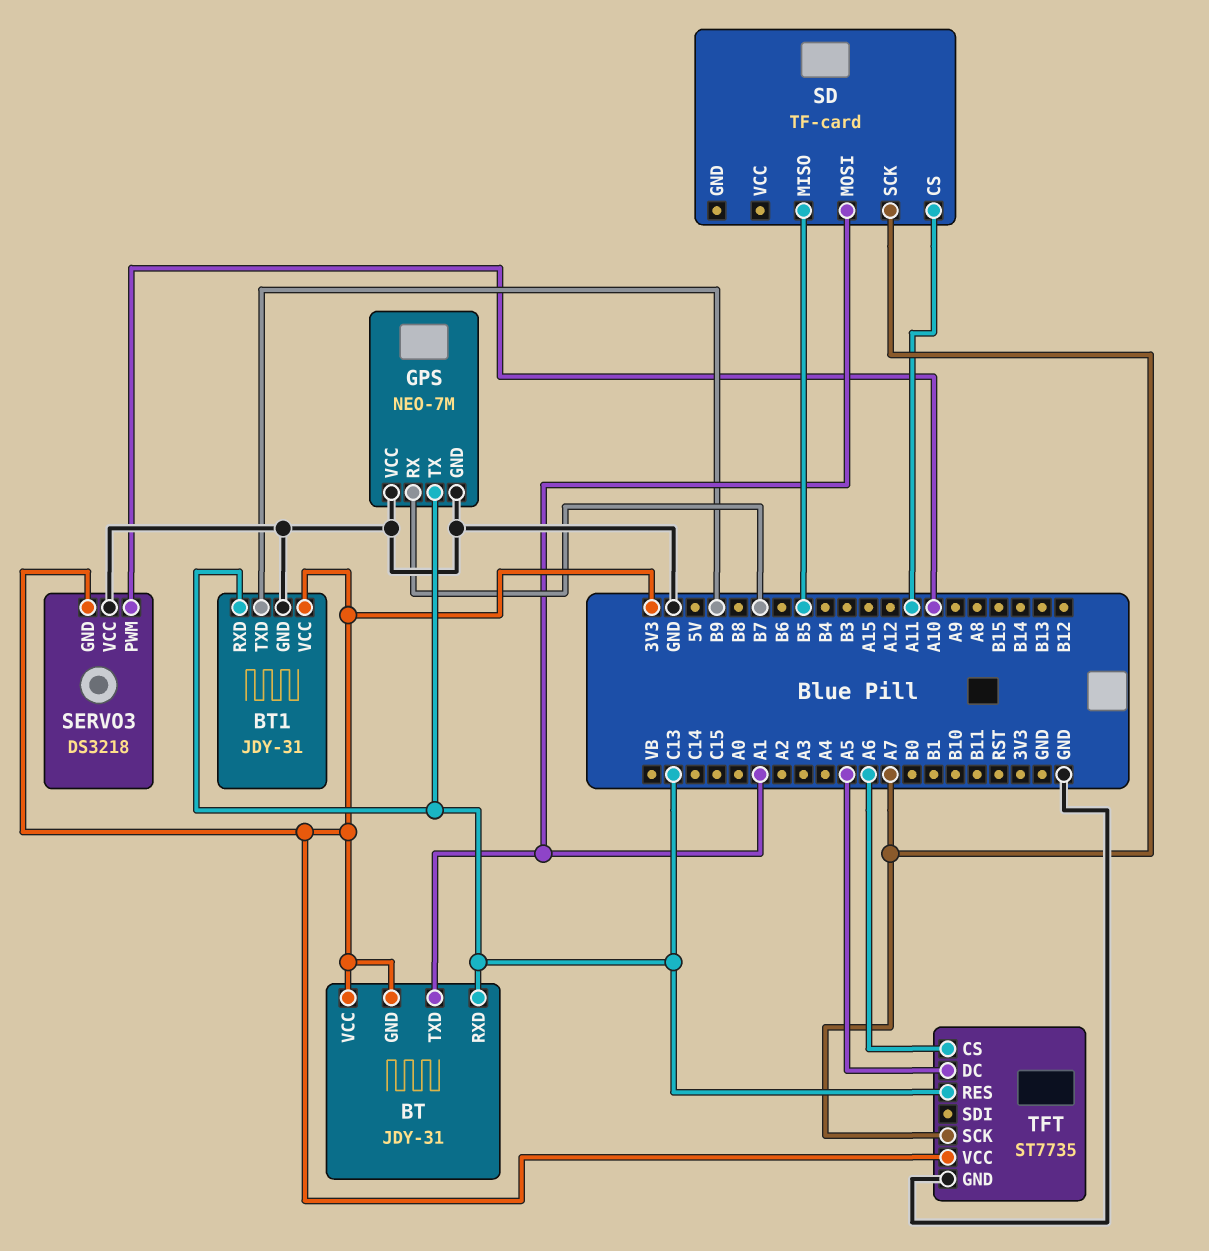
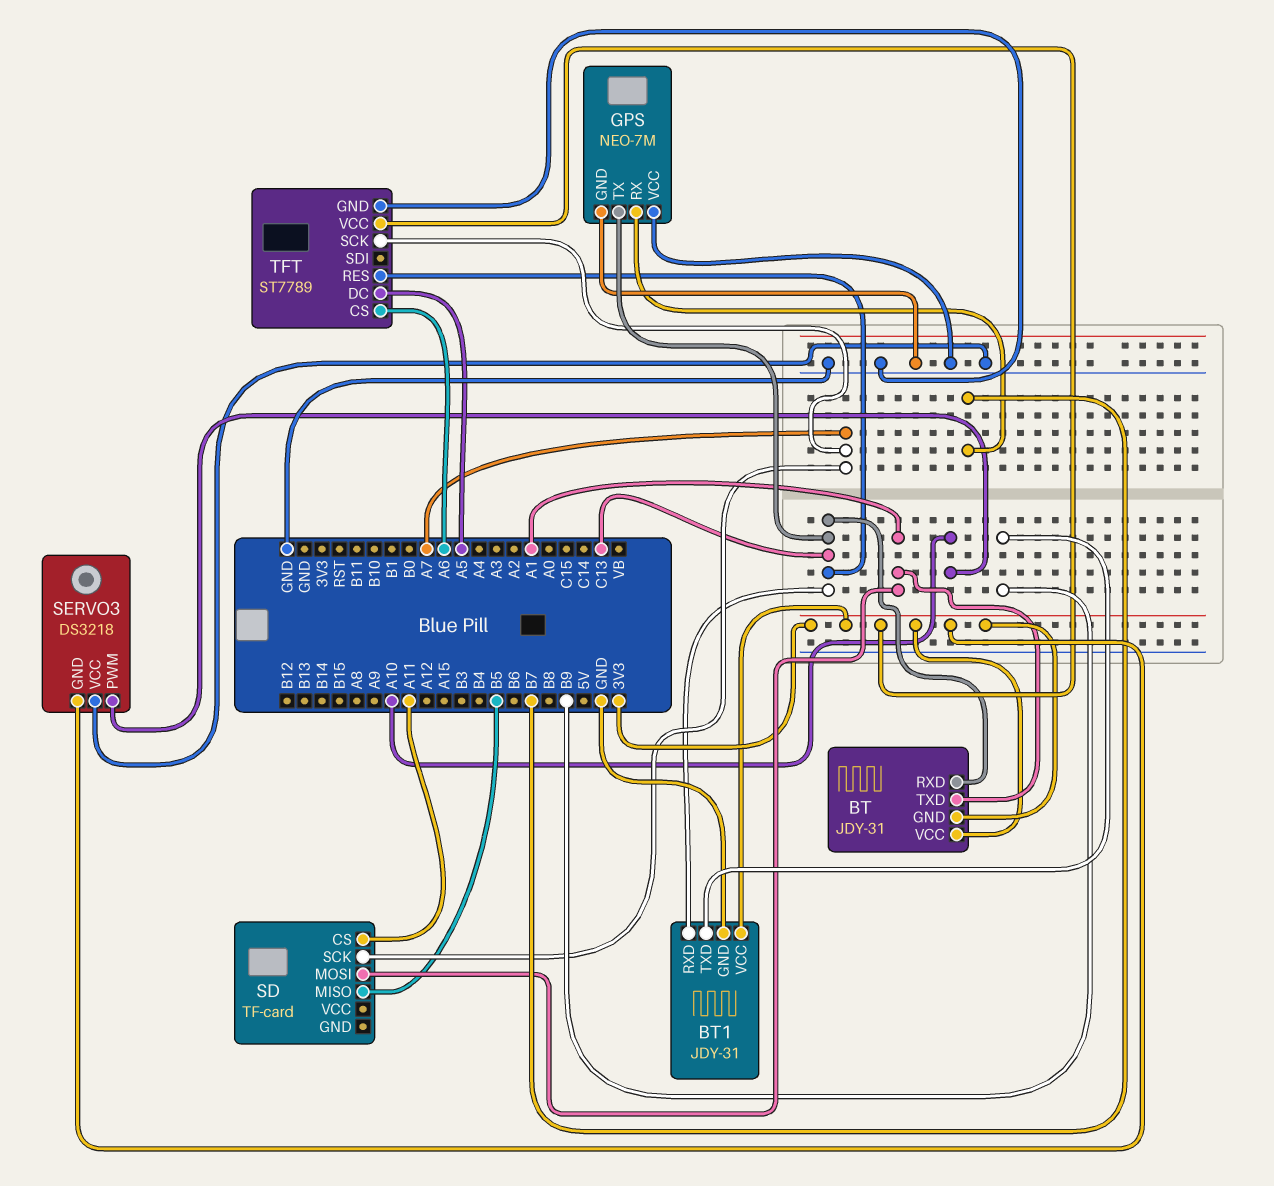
TFT: ST7735 -> ST7789

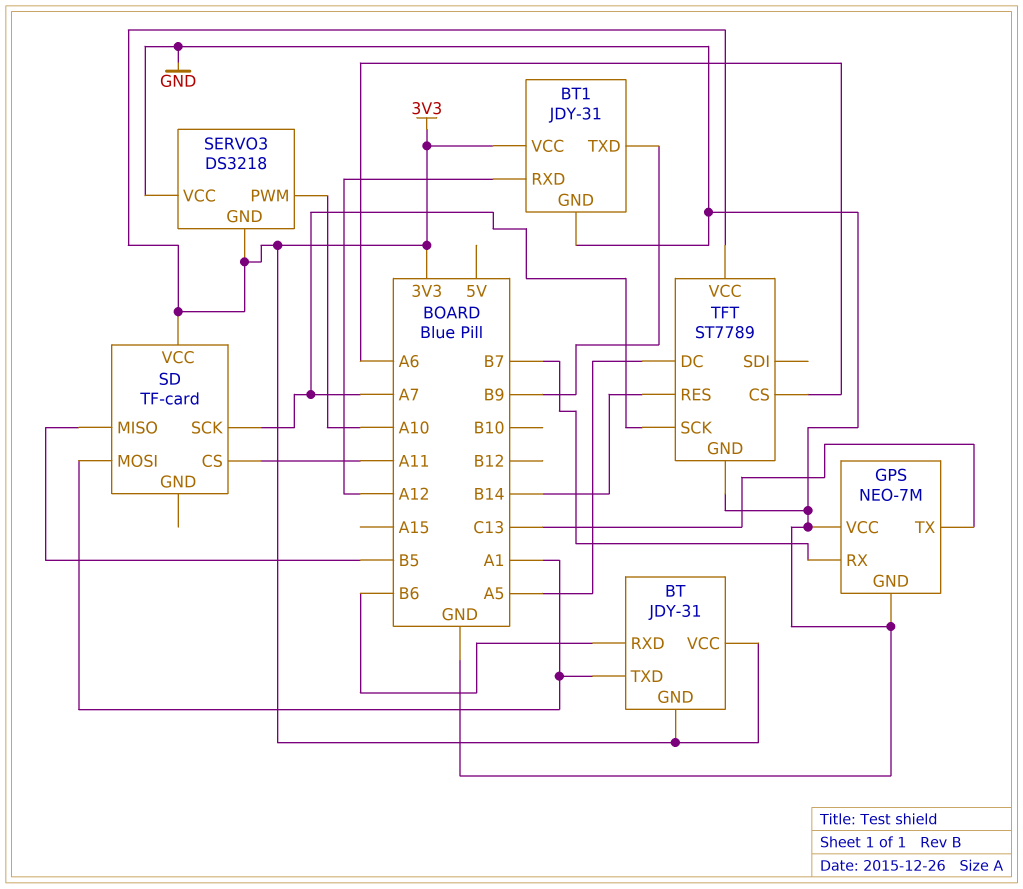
BT pin RXD: C13 -> B6
BT1 pin RXD: C13 -> A12
SD pin VCC: none -> 3V3
TFT pin RES: C13 -> B14

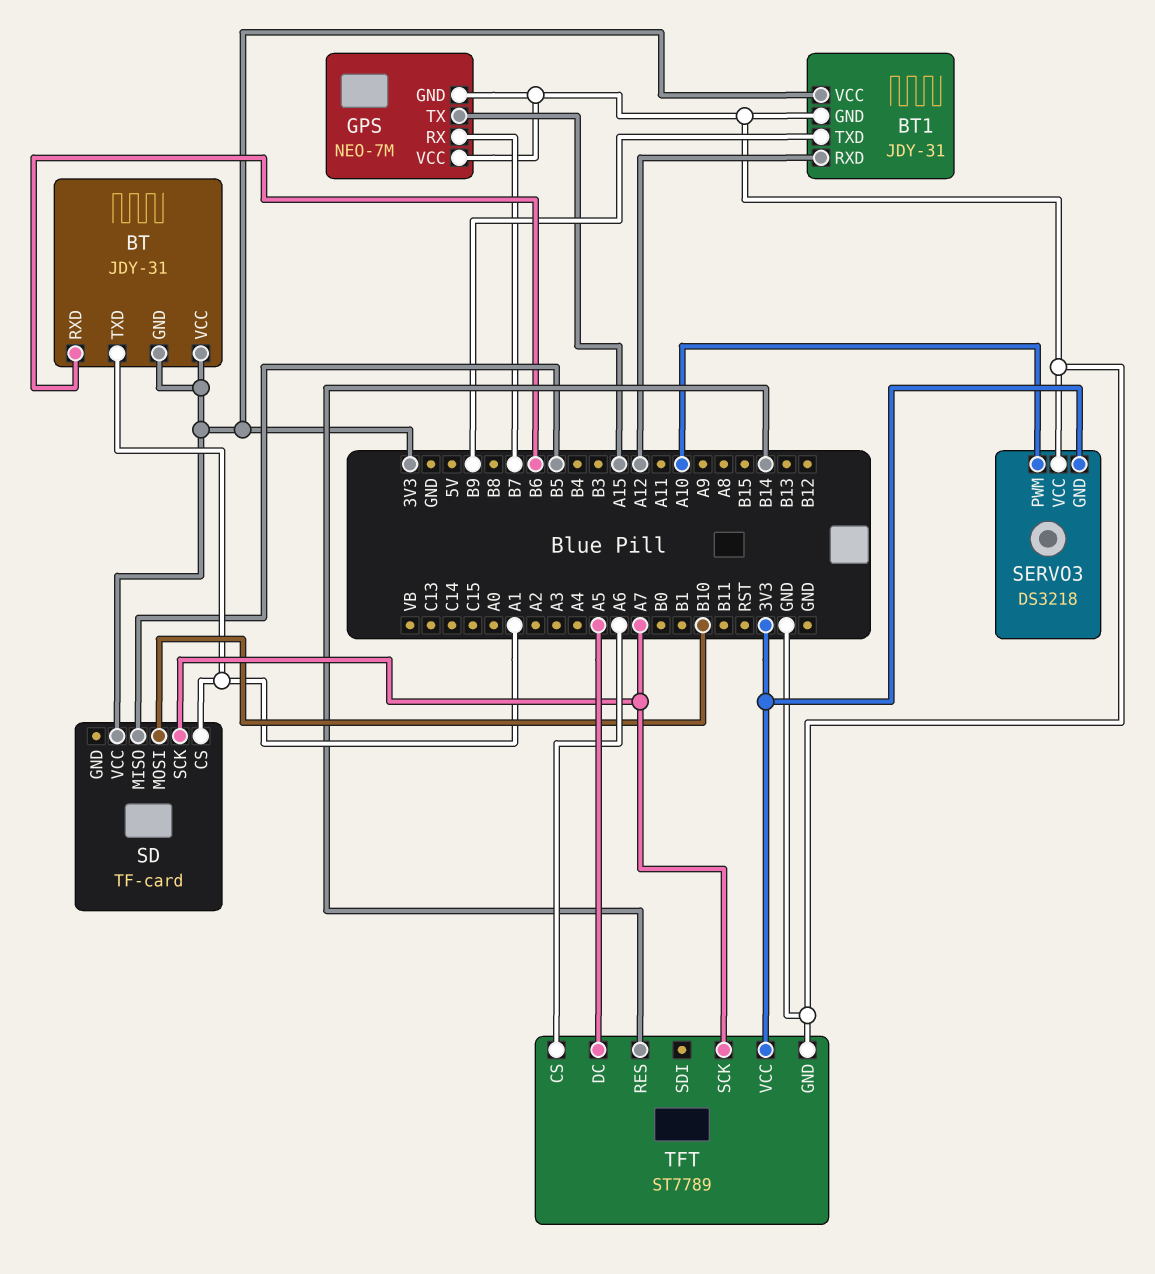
GPS pin TX: C13 -> A15
SD pin CS: A11 -> A1
SD pin MOSI: A1 -> B10

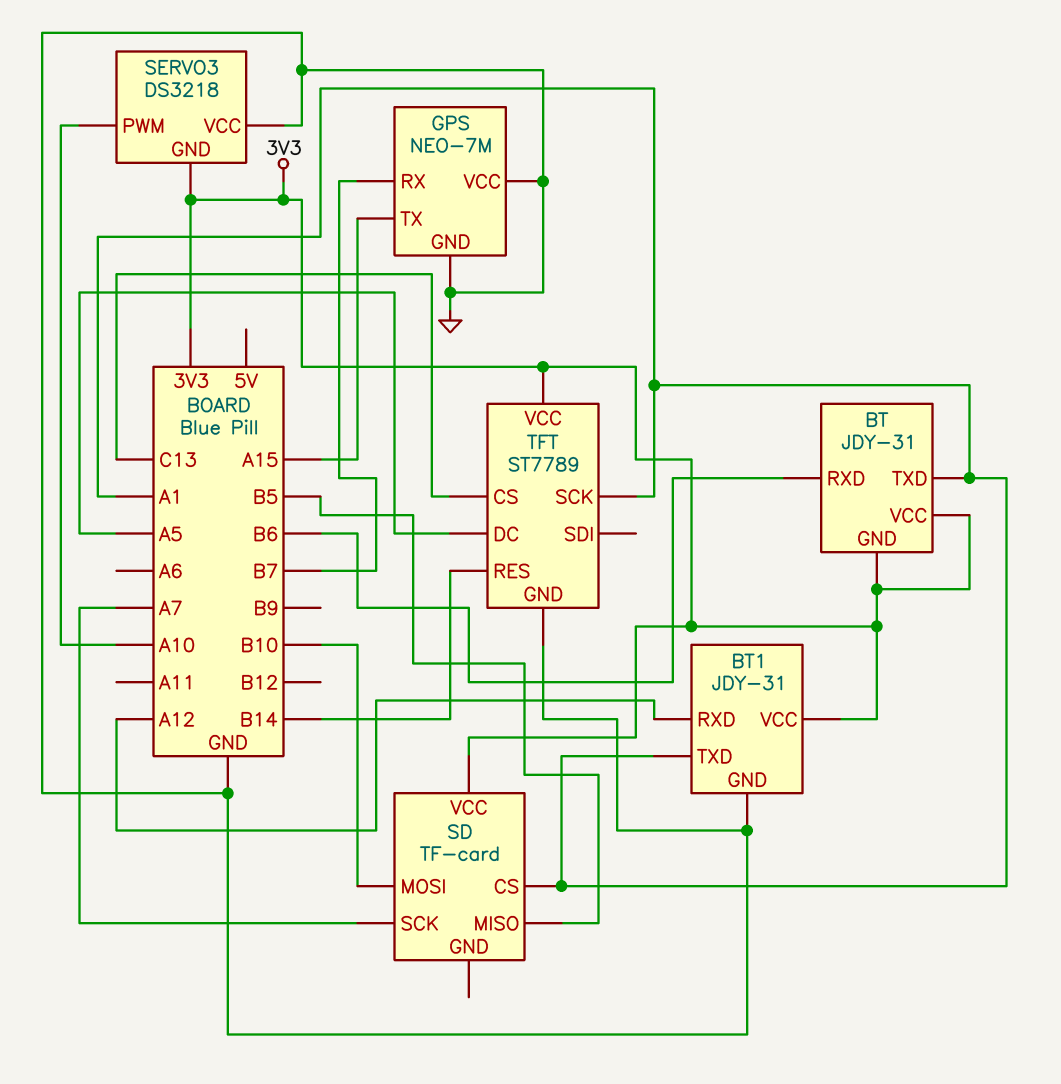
BT1 pin TXD: B9 -> A1
TFT pin CS: A6 -> C13
TFT pin SCK: A7 -> A1

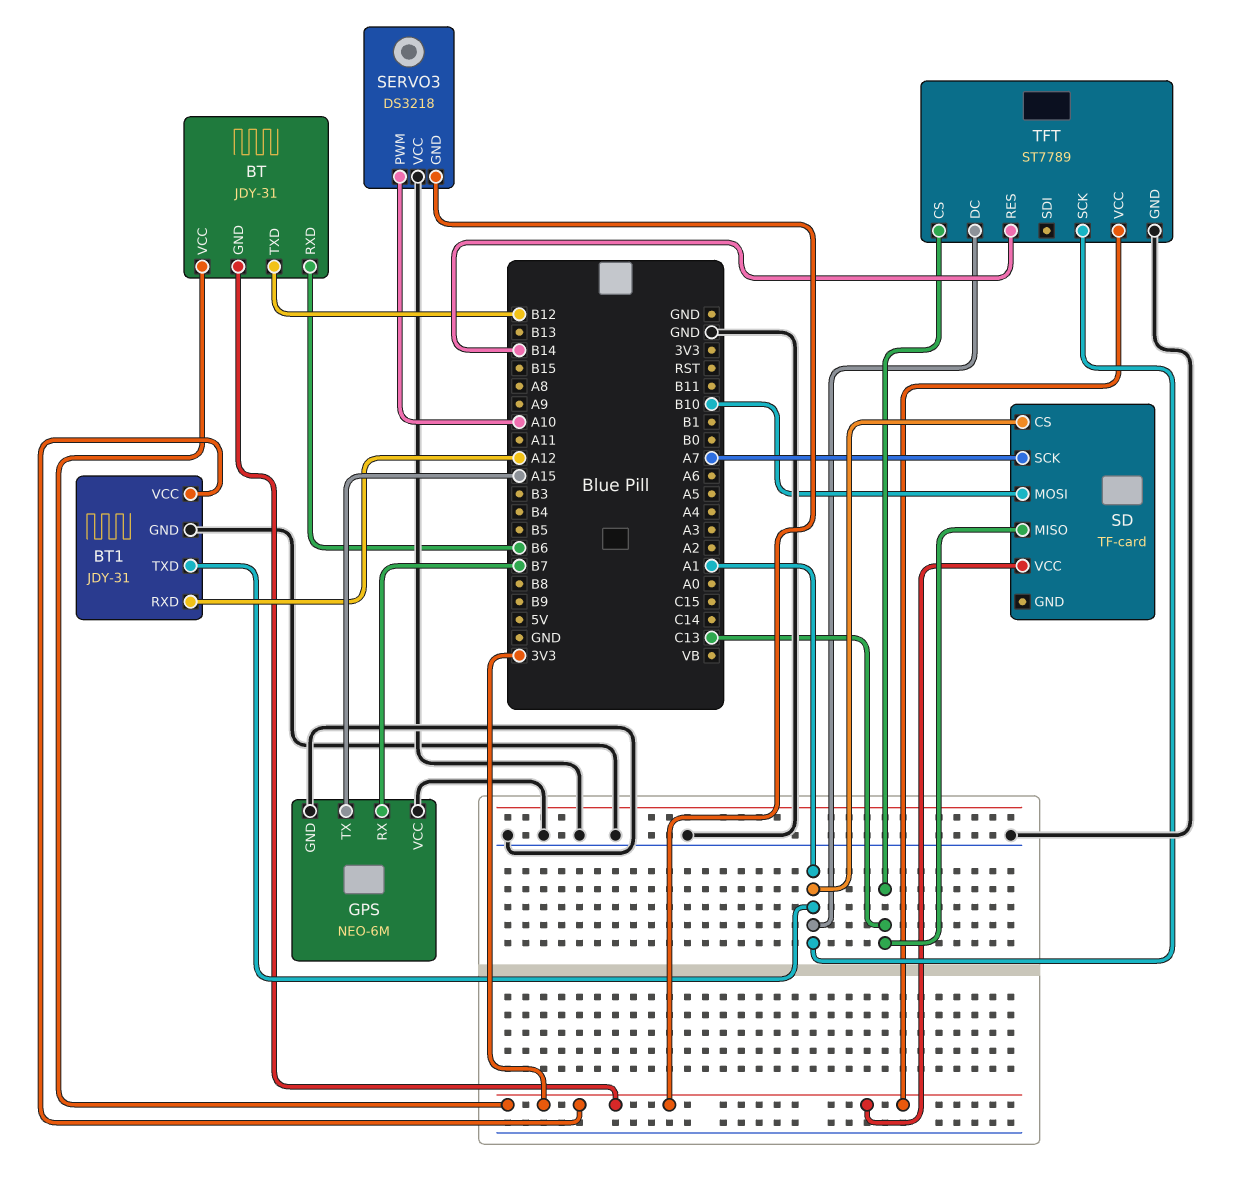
BT pin TXD: A1 -> B12
GPS: NEO-7M -> NEO-6M
SD pin MISO: B5 -> C13
TFT pin DC: A5 -> A1

